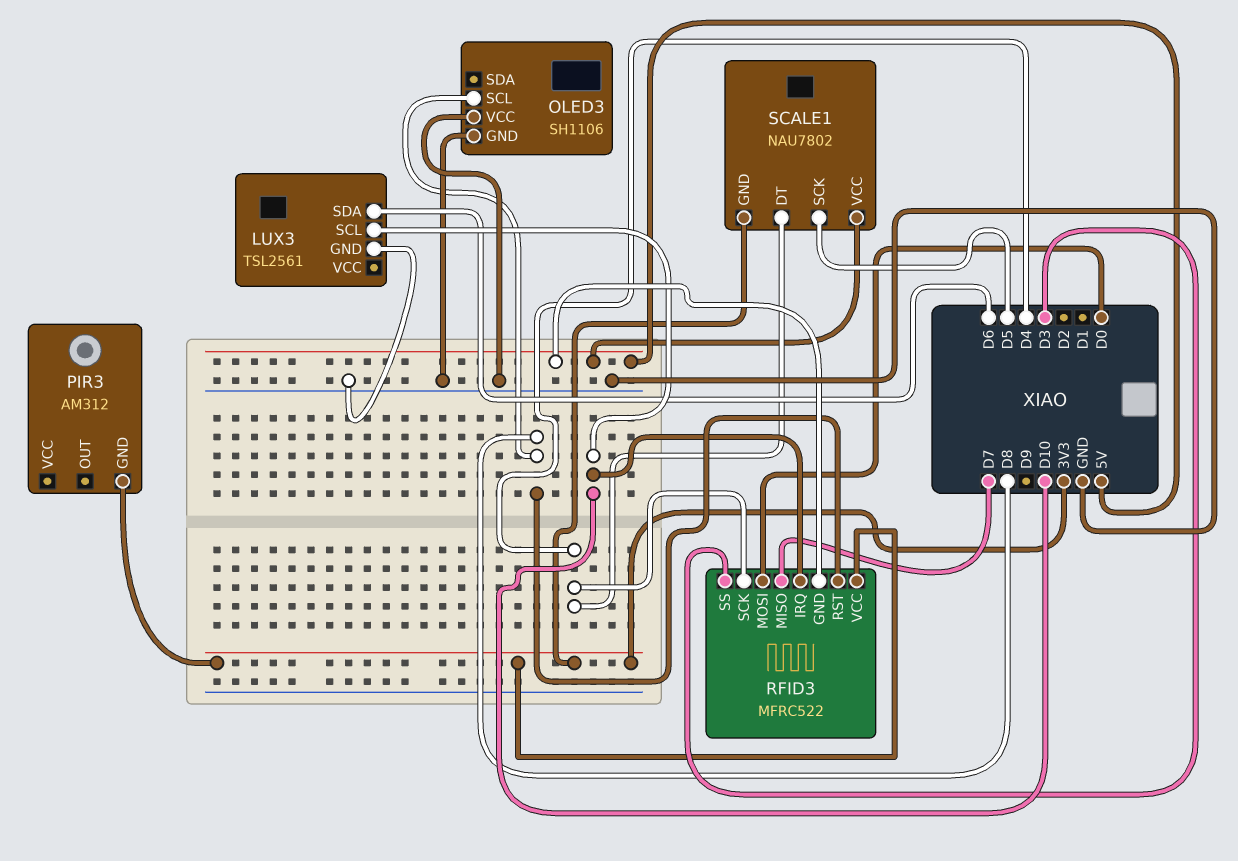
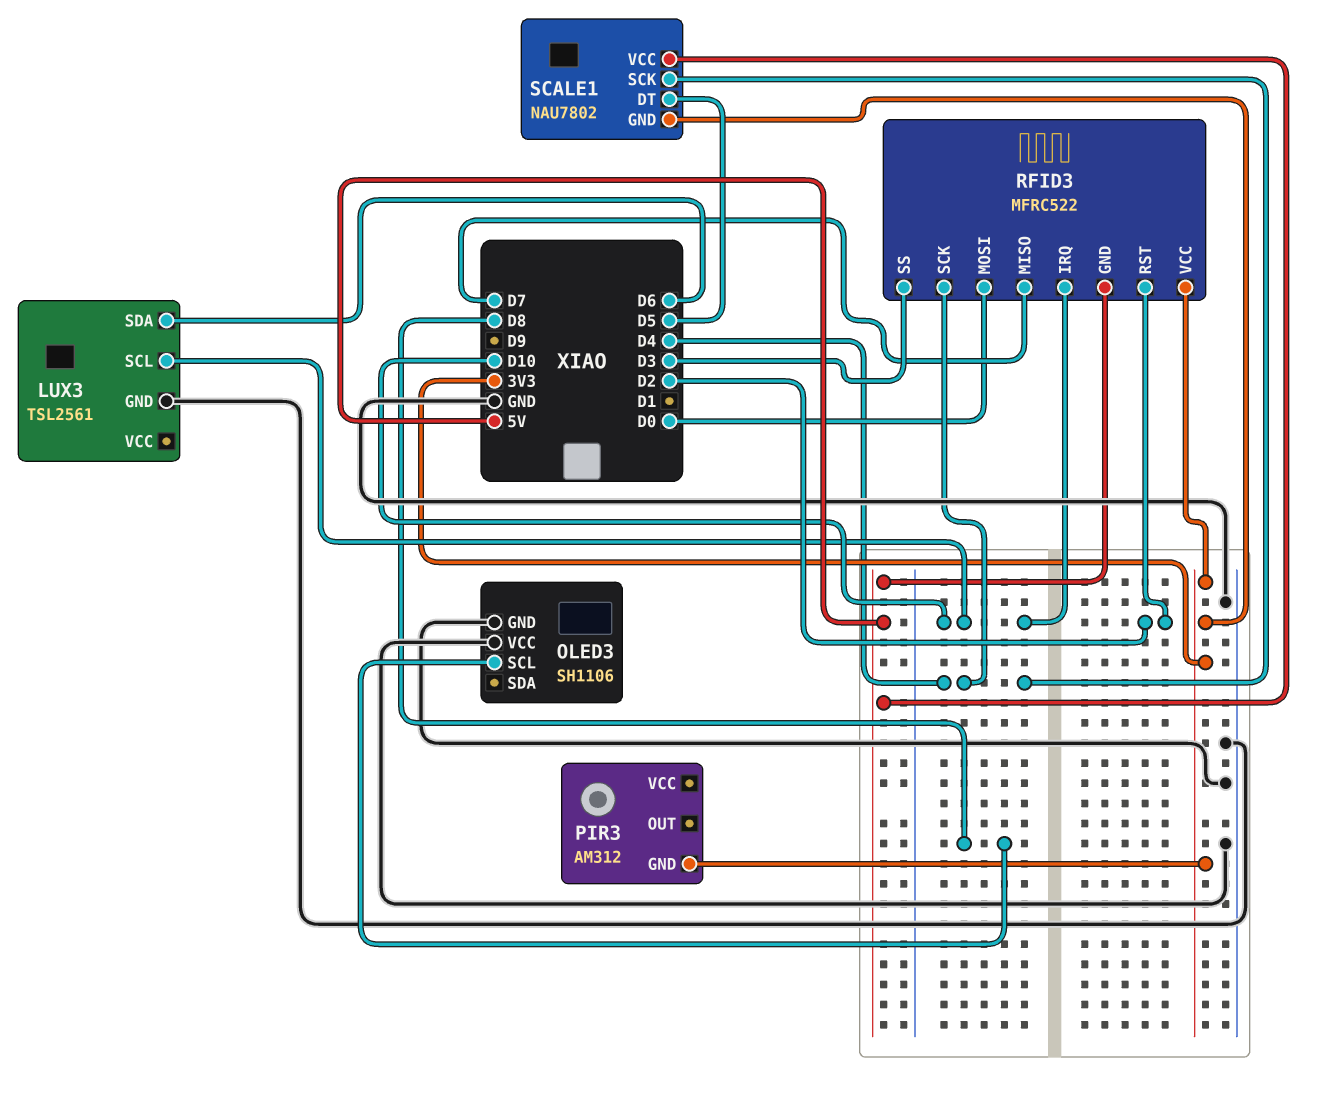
RFID3 pin RST: D8 -> D2
SCALE1 pin DT: D4 -> D5
SCALE1 pin SCK: D5 -> D4

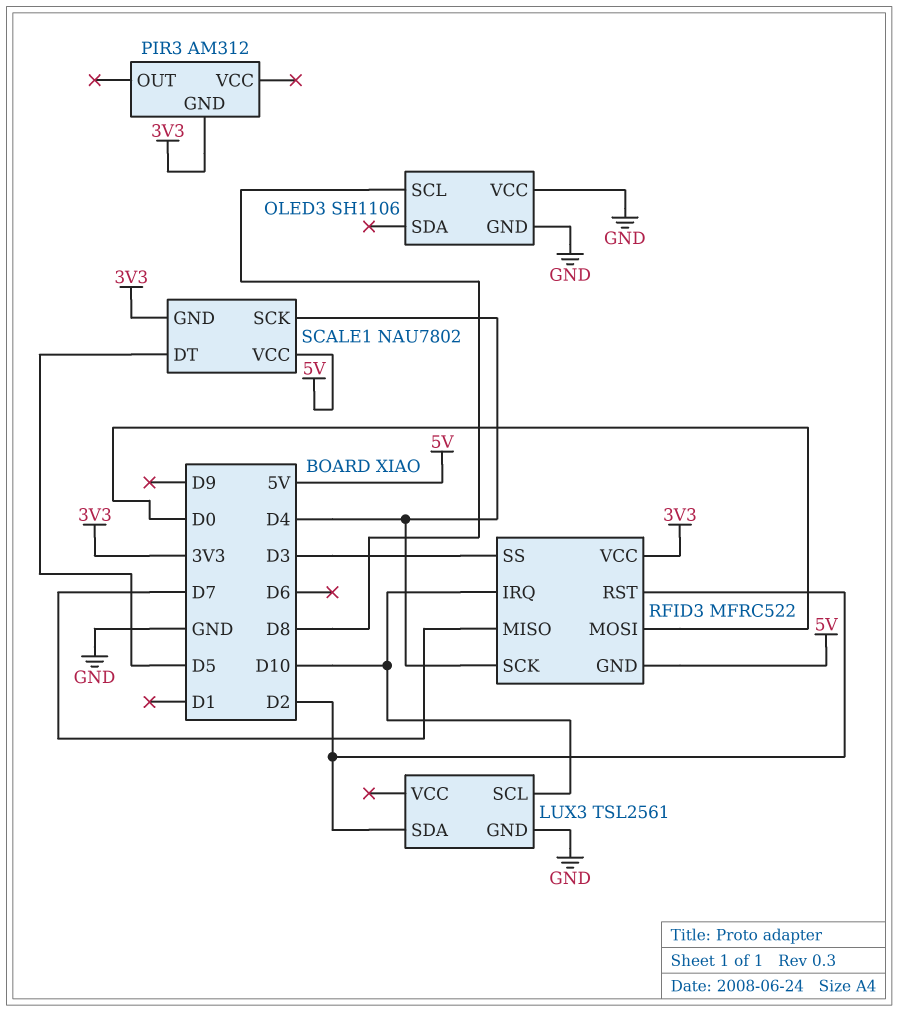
LUX3 pin SDA: D6 -> D2

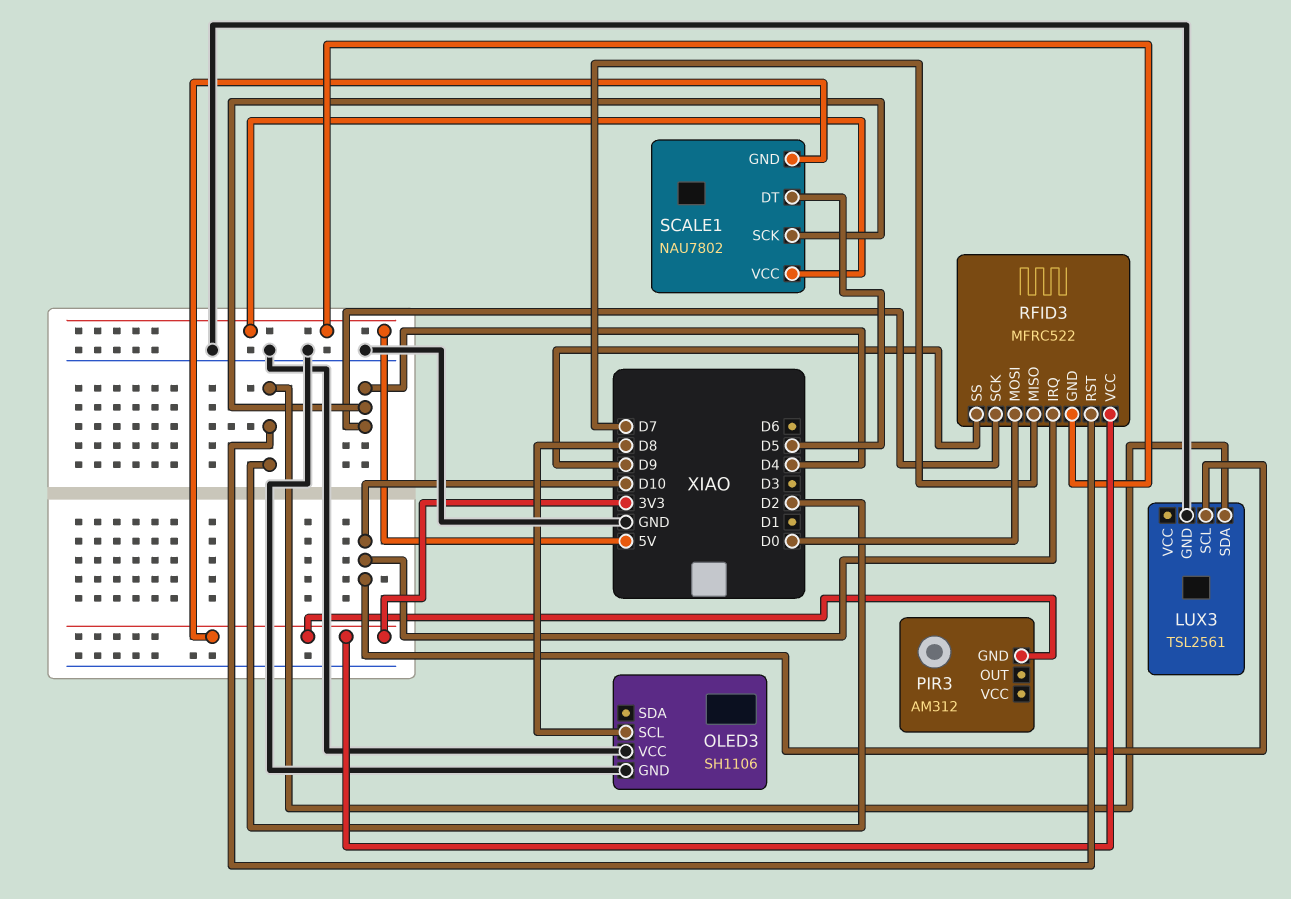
RFID3 pin SS: D3 -> D9

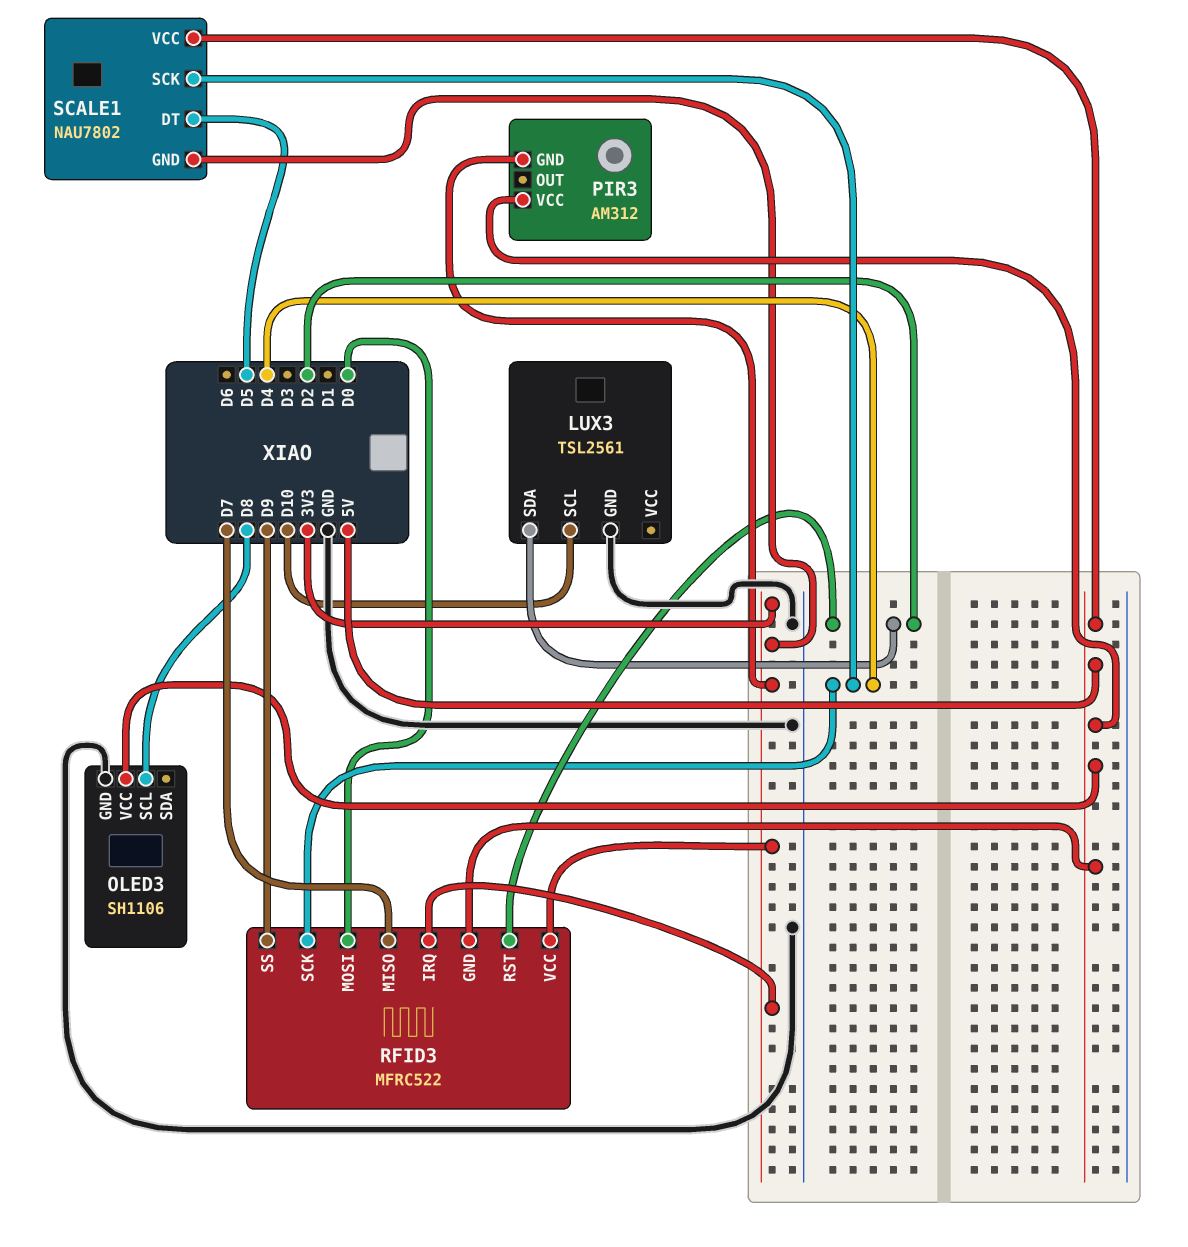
OLED3 pin VCC: GND -> 5V
PIR3 pin VCC: none -> 5V
RFID3 pin IRQ: D10 -> 3V3

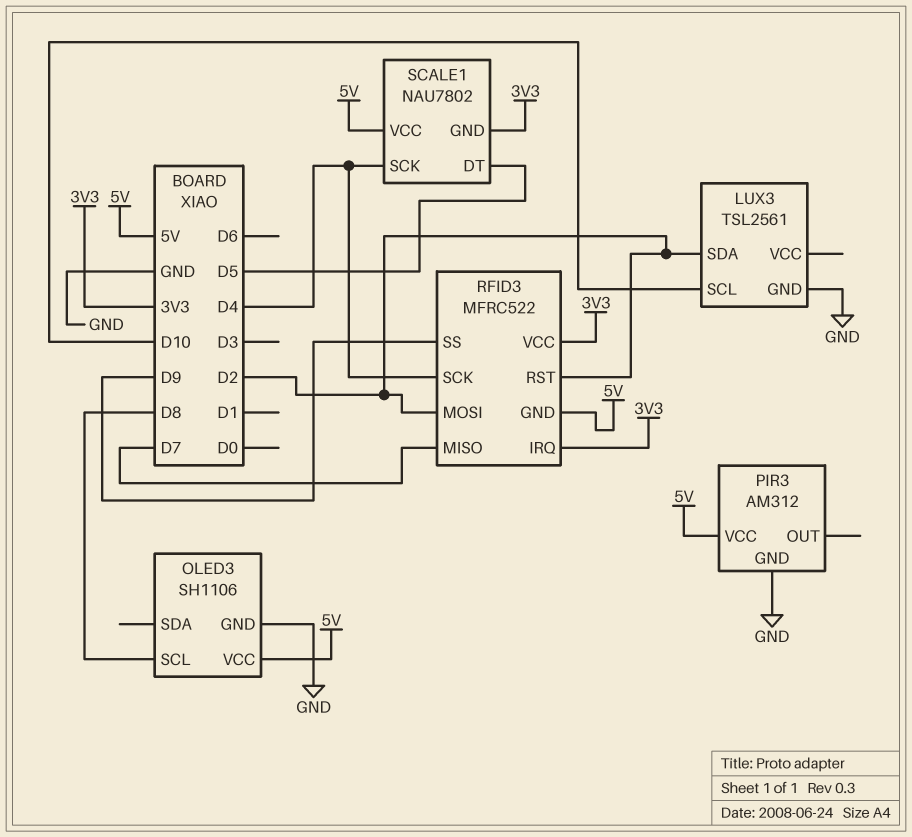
PIR3 pin GND: 3V3 -> GND
RFID3 pin MOSI: D0 -> D2

